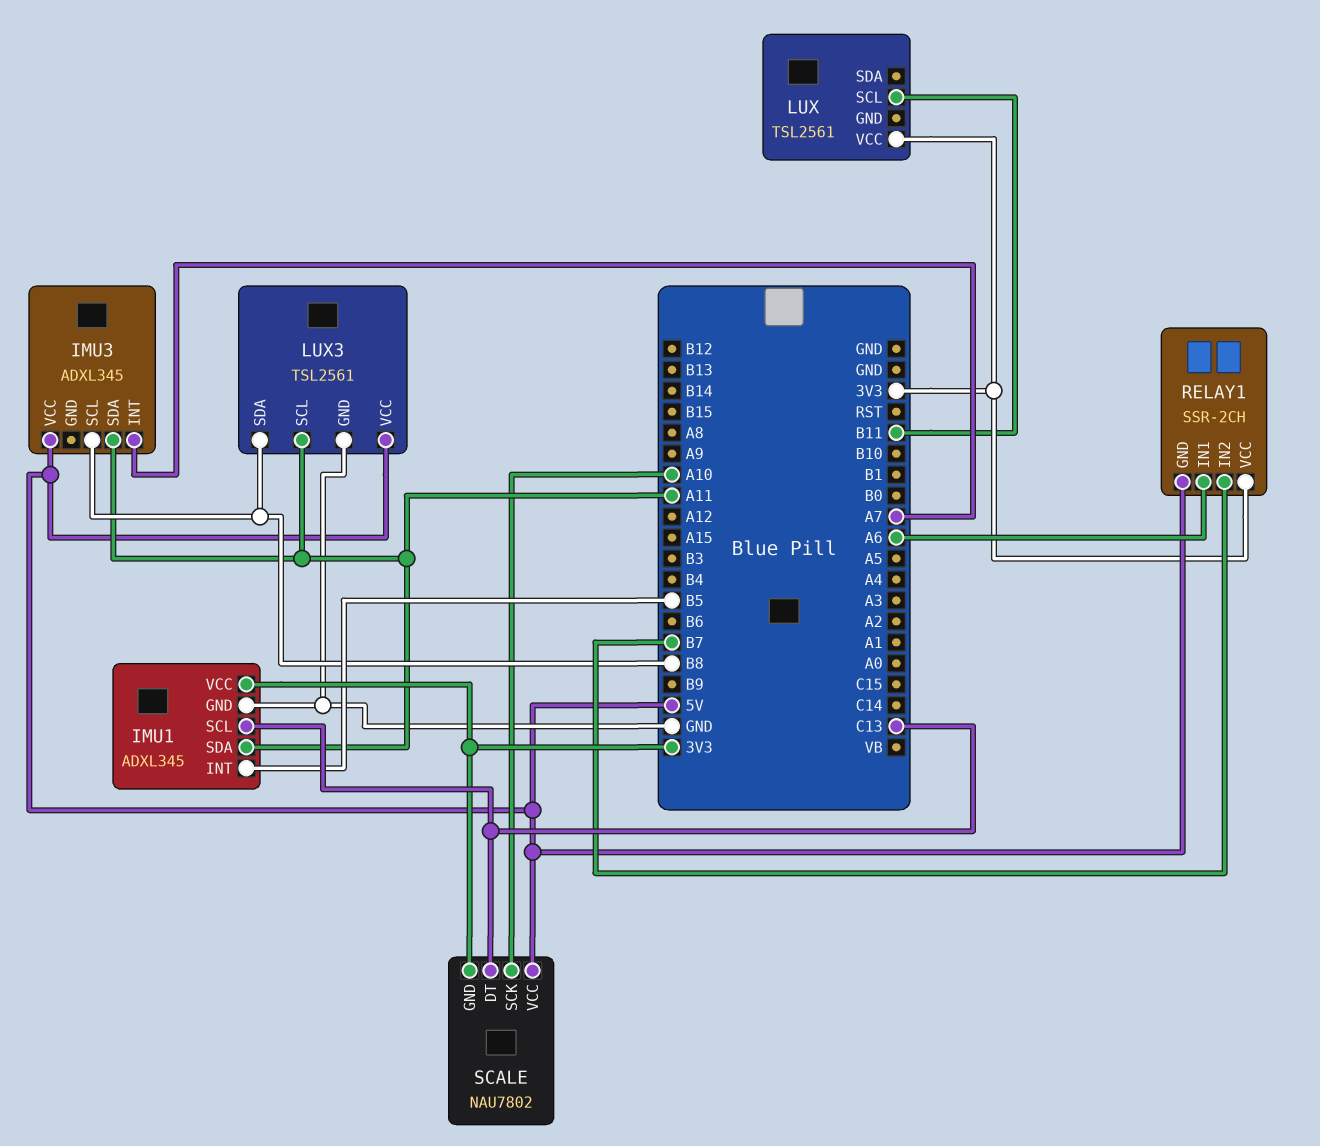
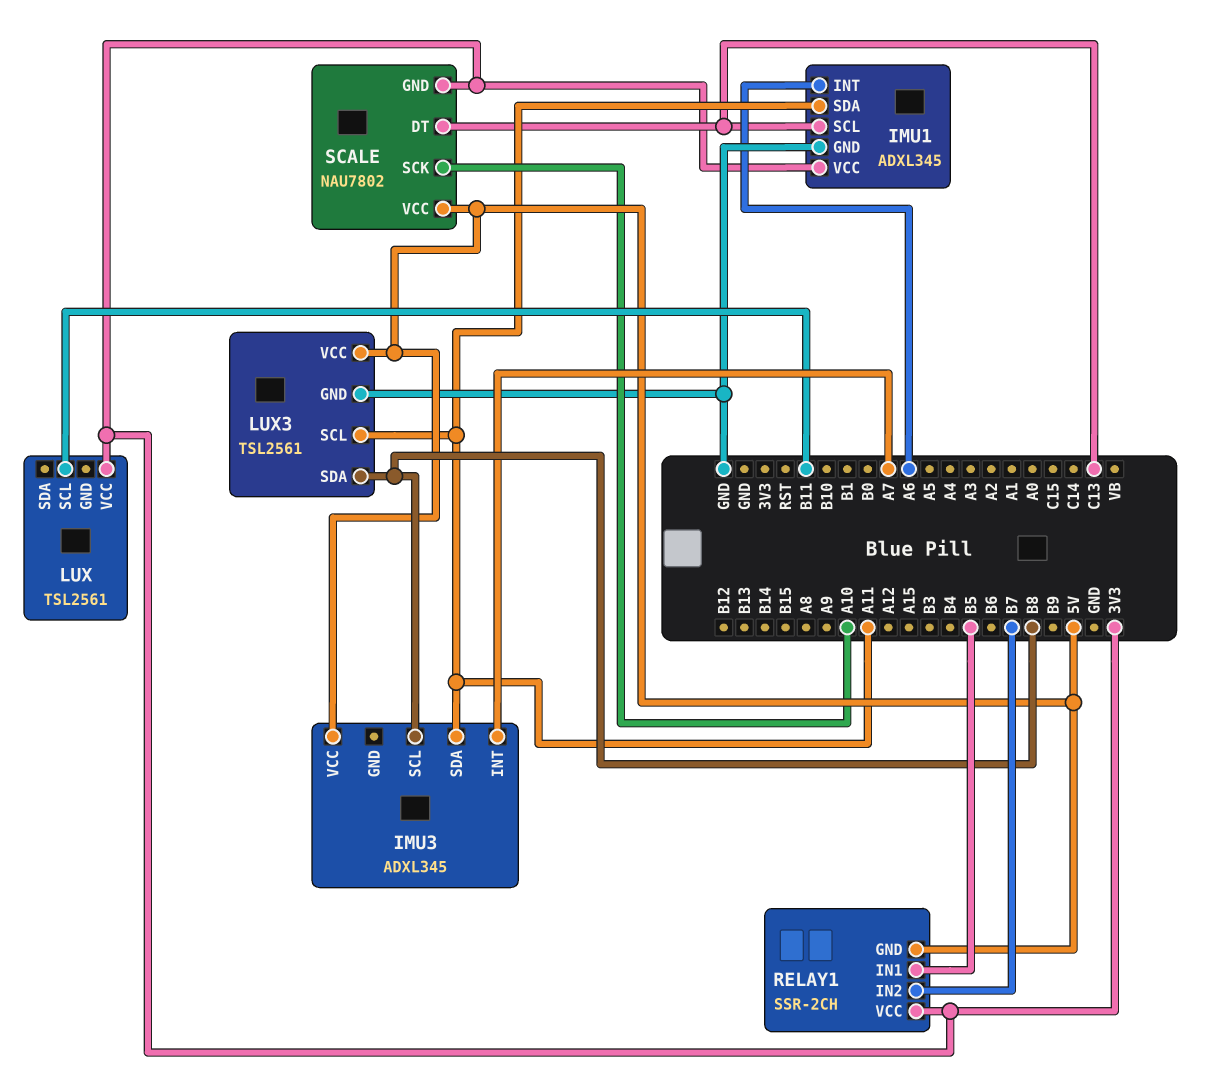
IMU1 pin INT: B5 -> A6
RELAY1 pin IN1: A6 -> B5

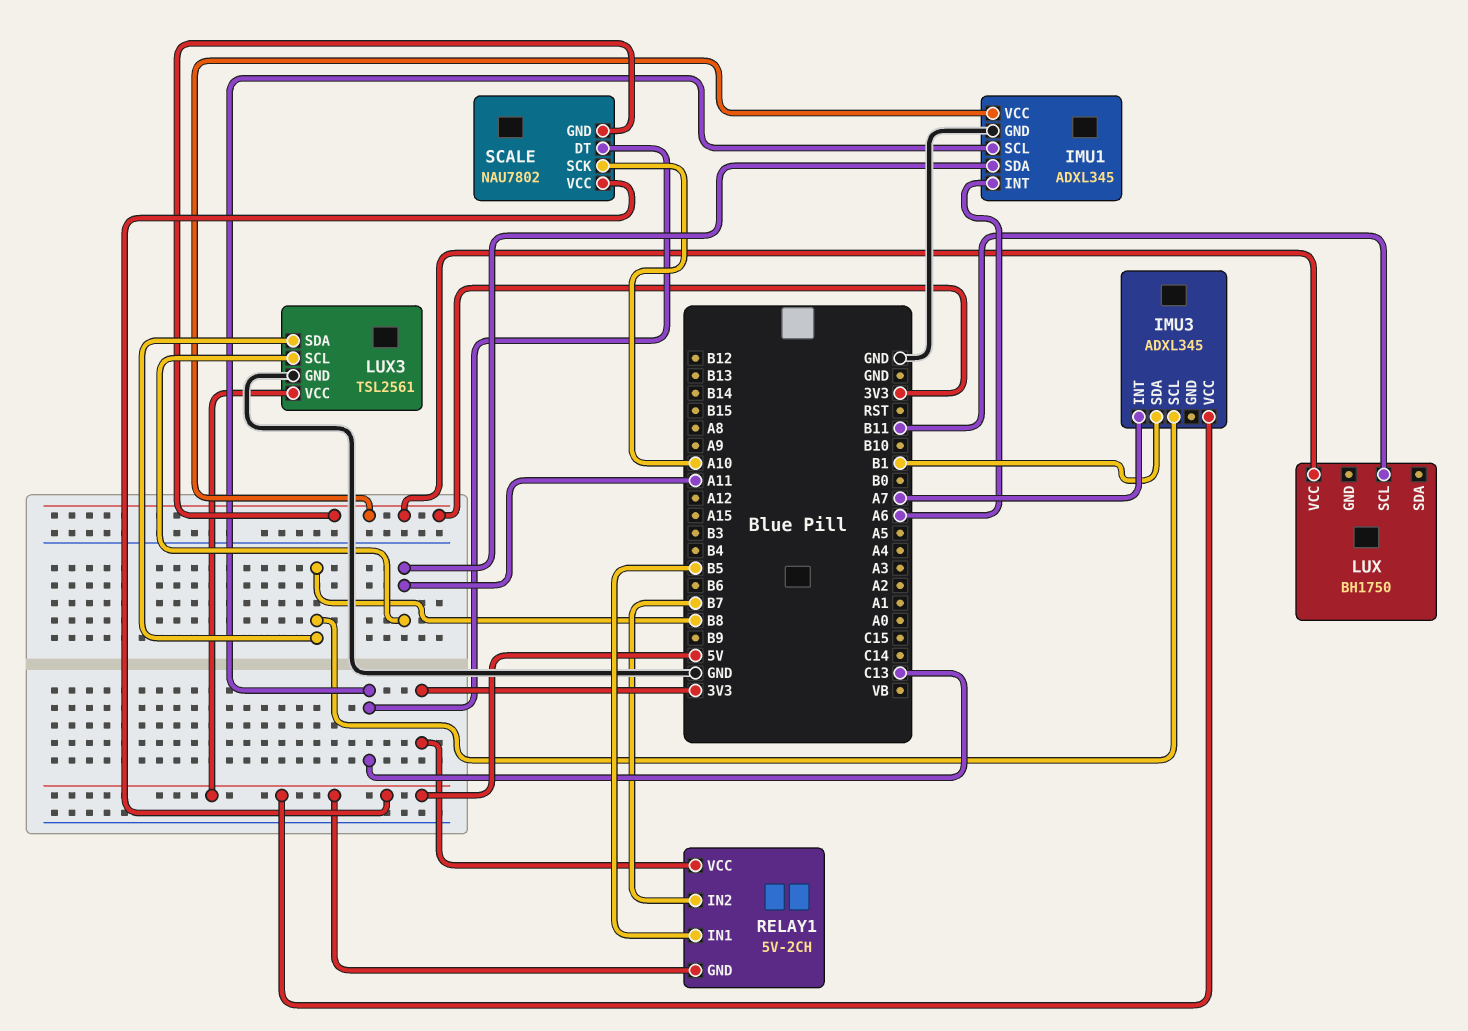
IMU3 pin SDA: A11 -> B1
LUX: TSL2561 -> BH1750
RELAY1: SSR-2CH -> 5V-2CH

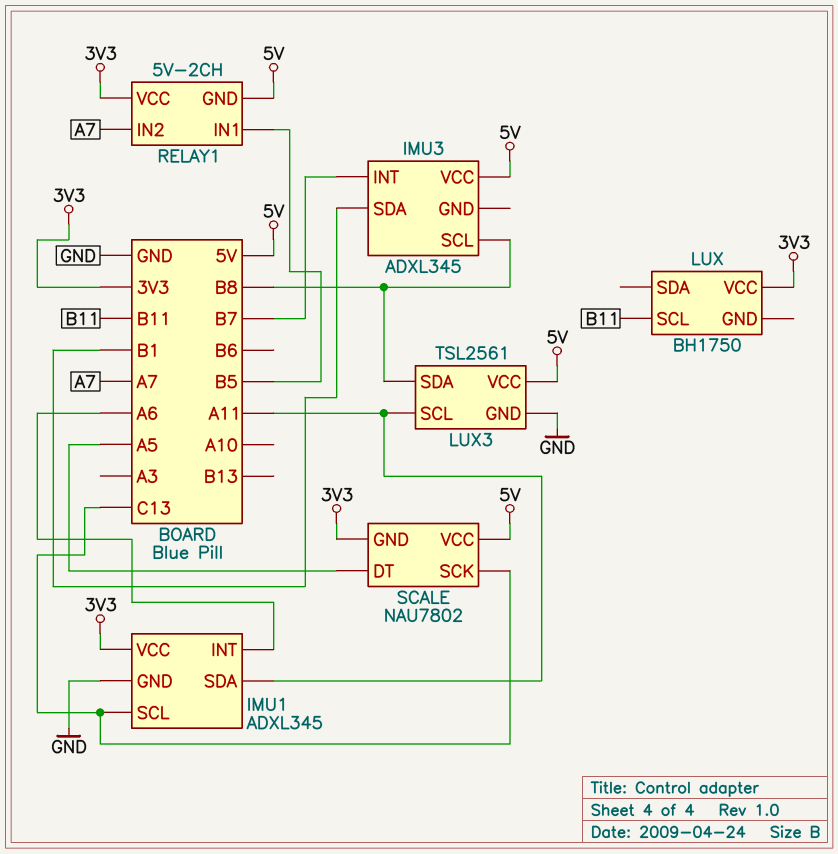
IMU3 pin INT: A7 -> B7
RELAY1 pin IN2: B7 -> A7
SCALE pin DT: C13 -> A5
SCALE pin SCK: A10 -> C13

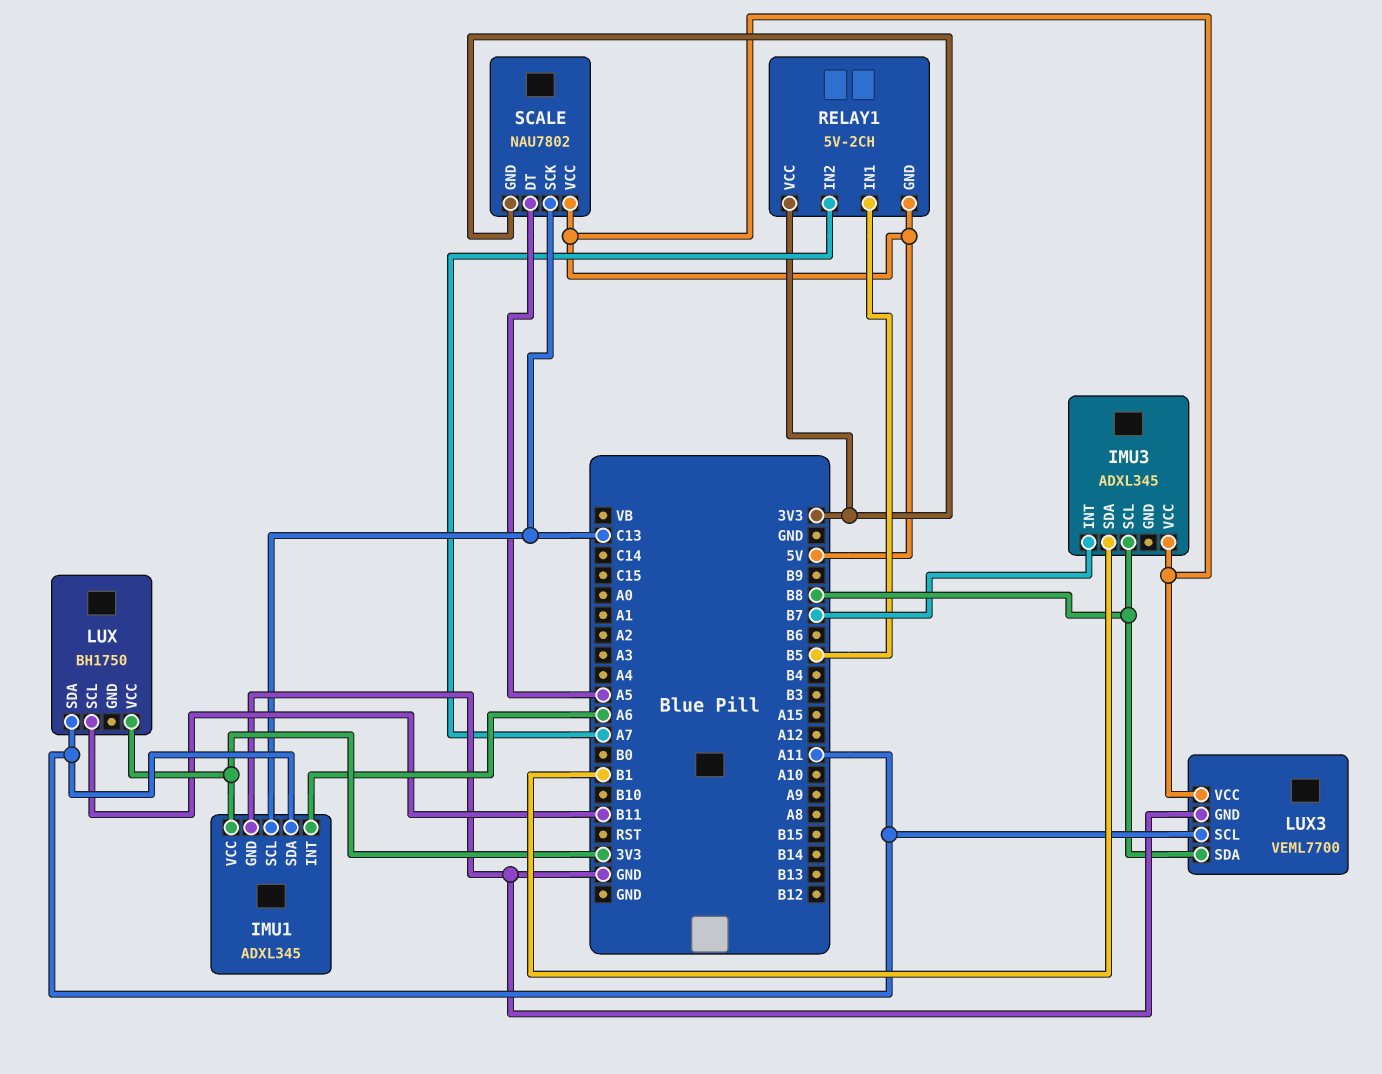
LUX pin SDA: none -> A11
LUX3: TSL2561 -> VEML7700

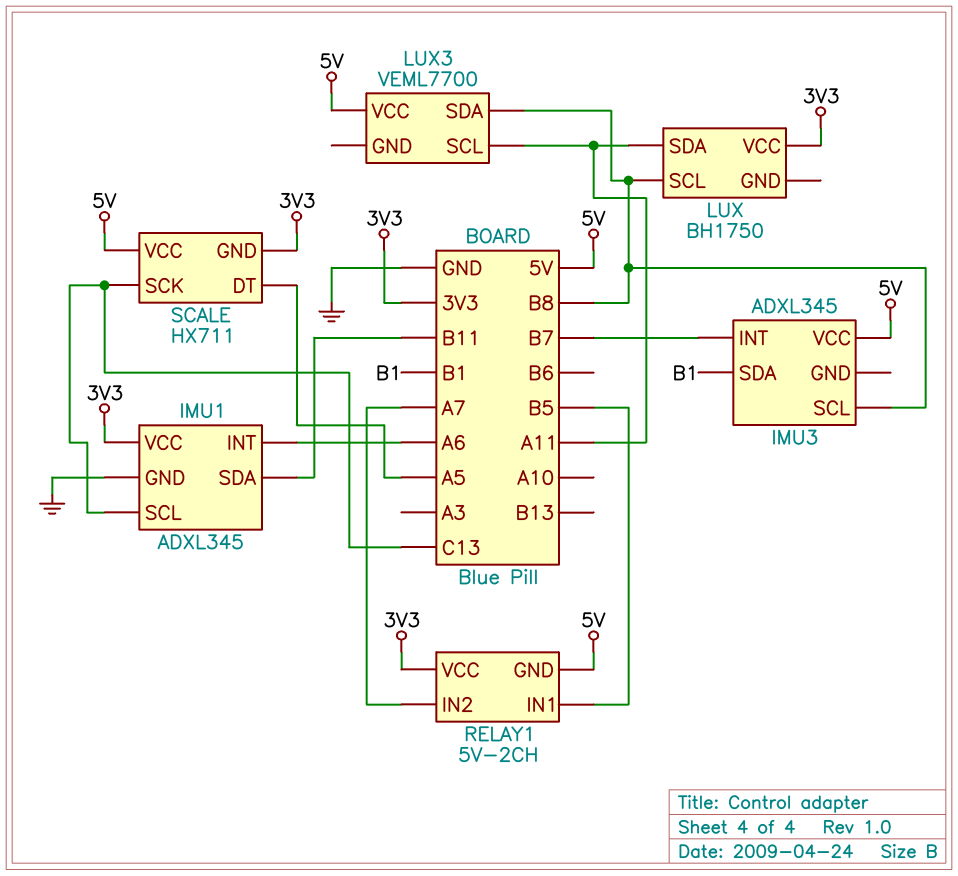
IMU1 pin SDA: A11 -> B11
LUX pin SCL: B11 -> B8
LUX3 pin GND: GND -> none
SCALE: NAU7802 -> HX711

